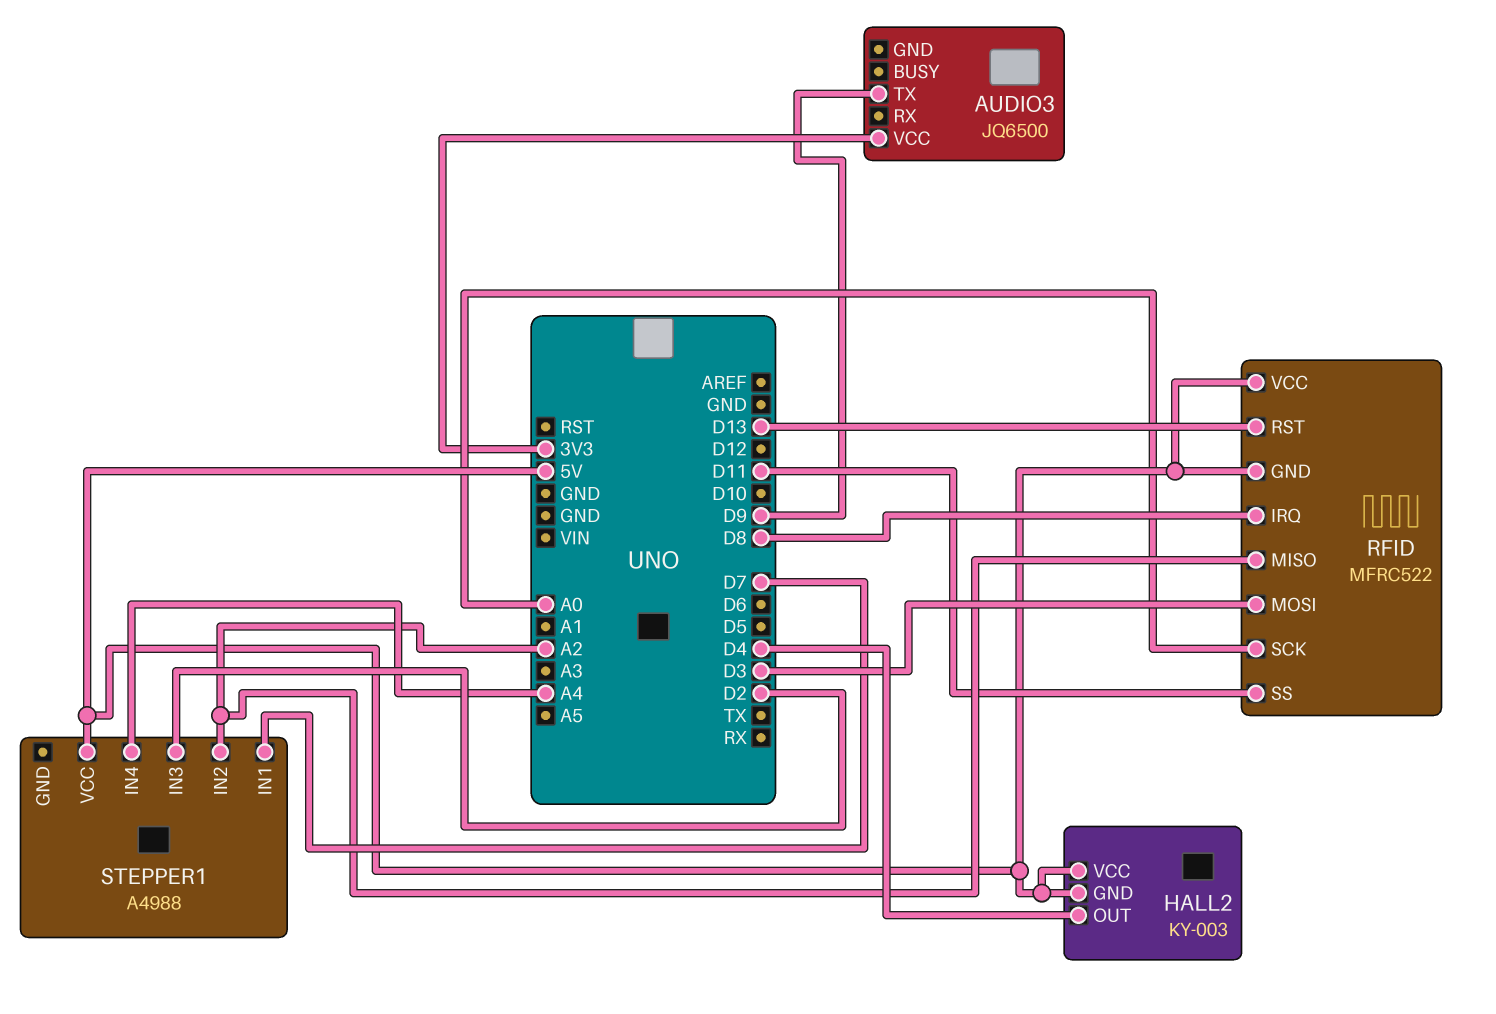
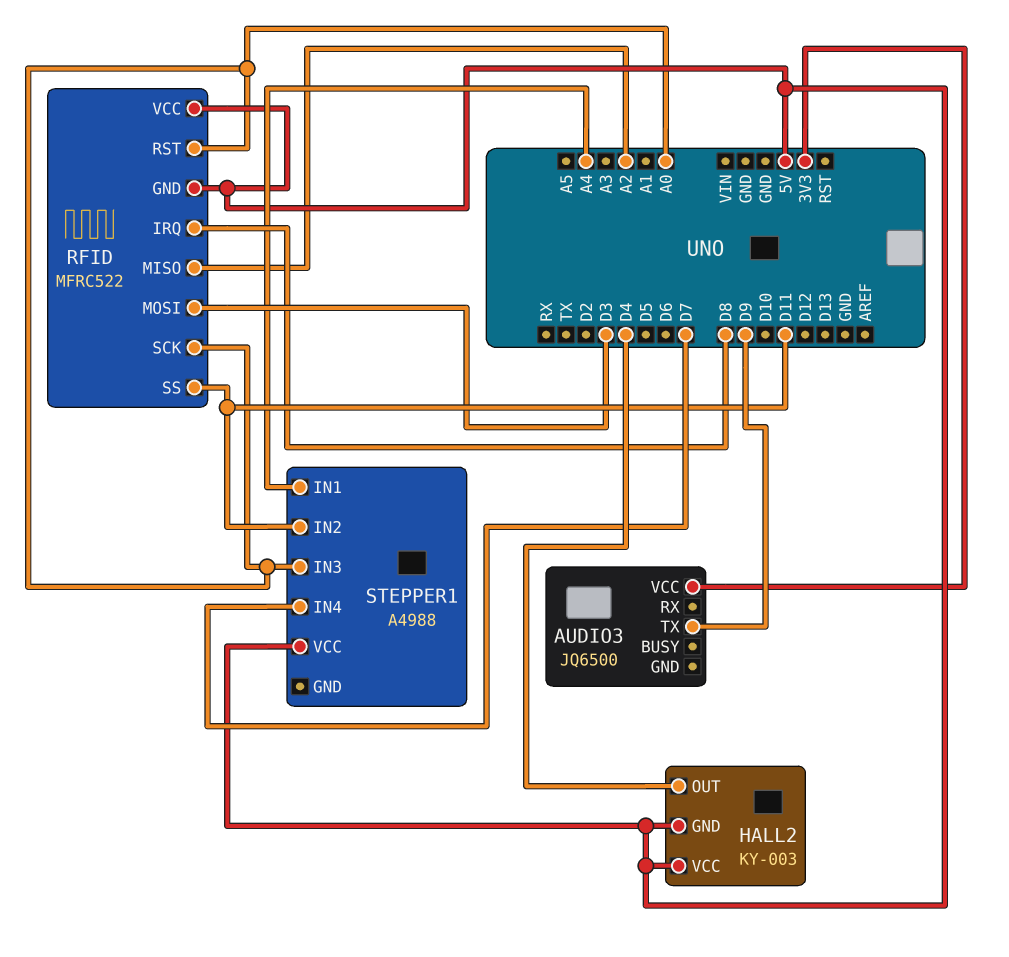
RFID pin RST: D13 -> A0
STEPPER1 pin IN1: D7 -> A4
STEPPER1 pin IN2: A2 -> D11
STEPPER1 pin IN3: D2 -> A0
STEPPER1 pin IN4: A4 -> D7

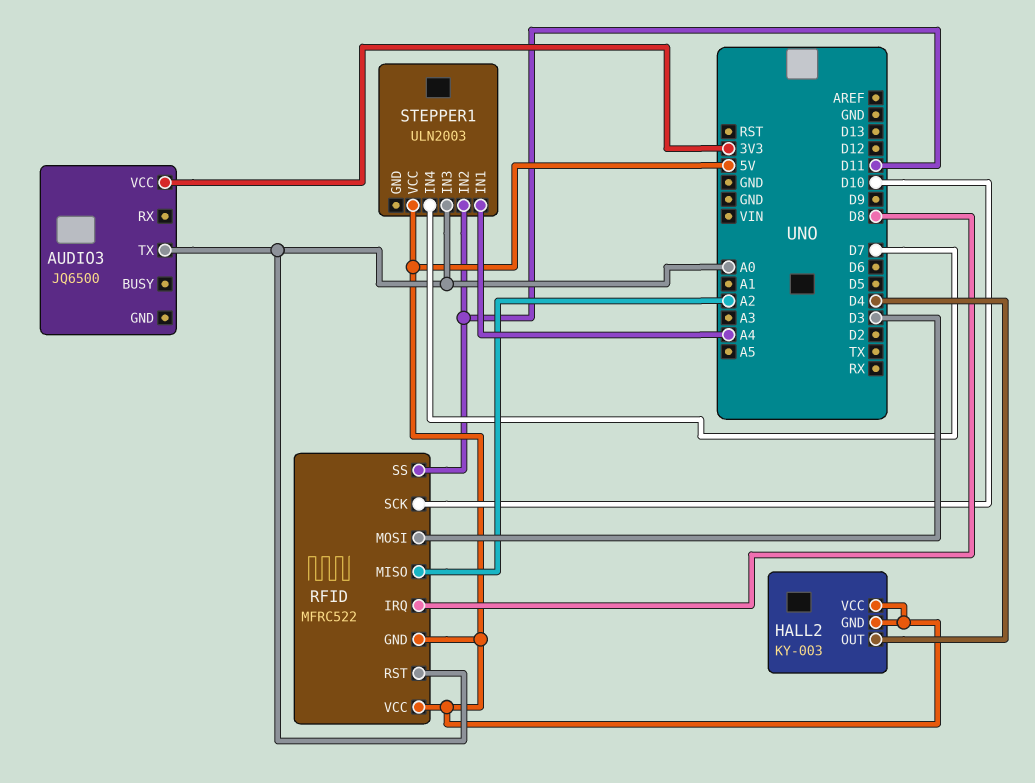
AUDIO3 pin TX: D9 -> A0
RFID pin SCK: A0 -> D10
STEPPER1: A4988 -> ULN2003

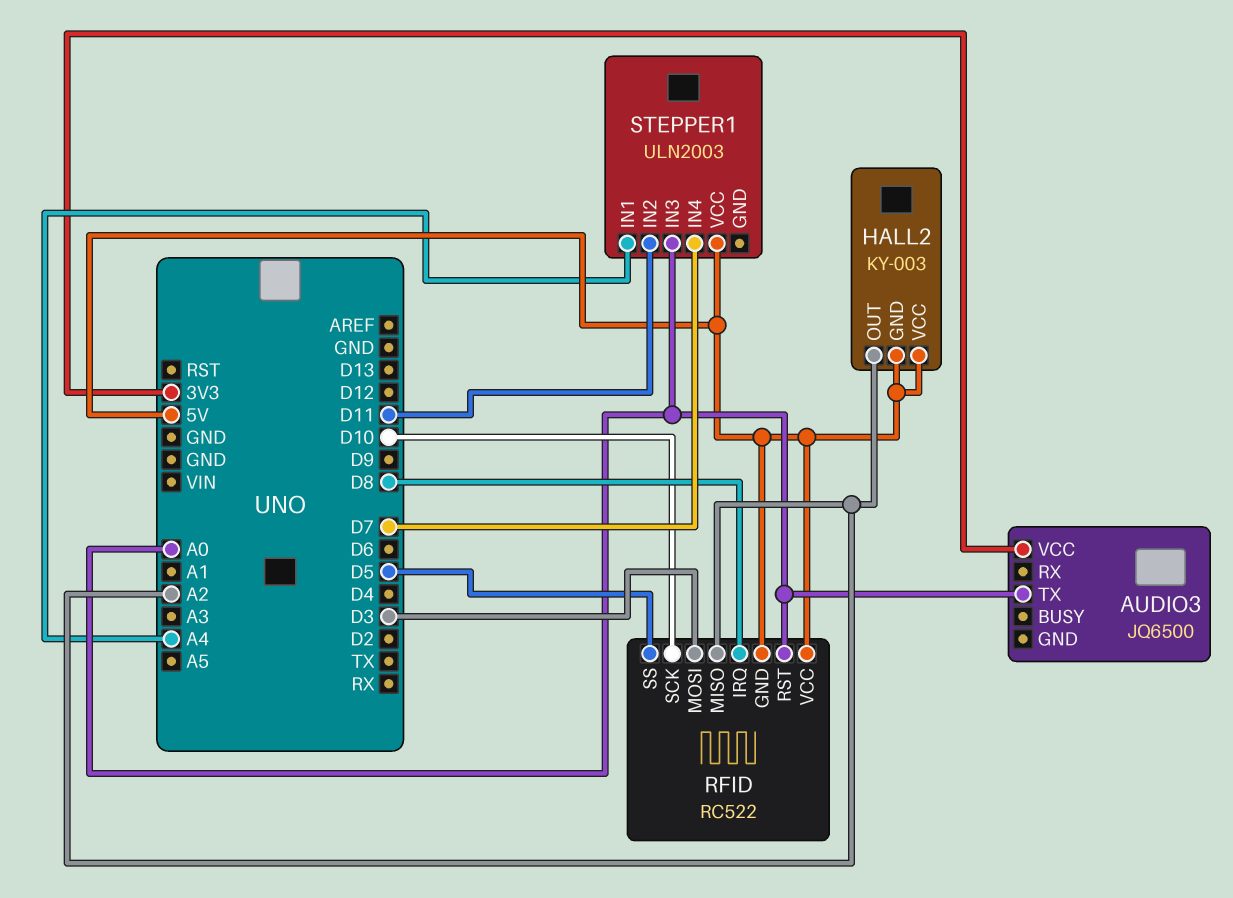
HALL2 pin OUT: D4 -> A2
RFID: MFRC522 -> RC522
RFID pin SS: D11 -> D5

